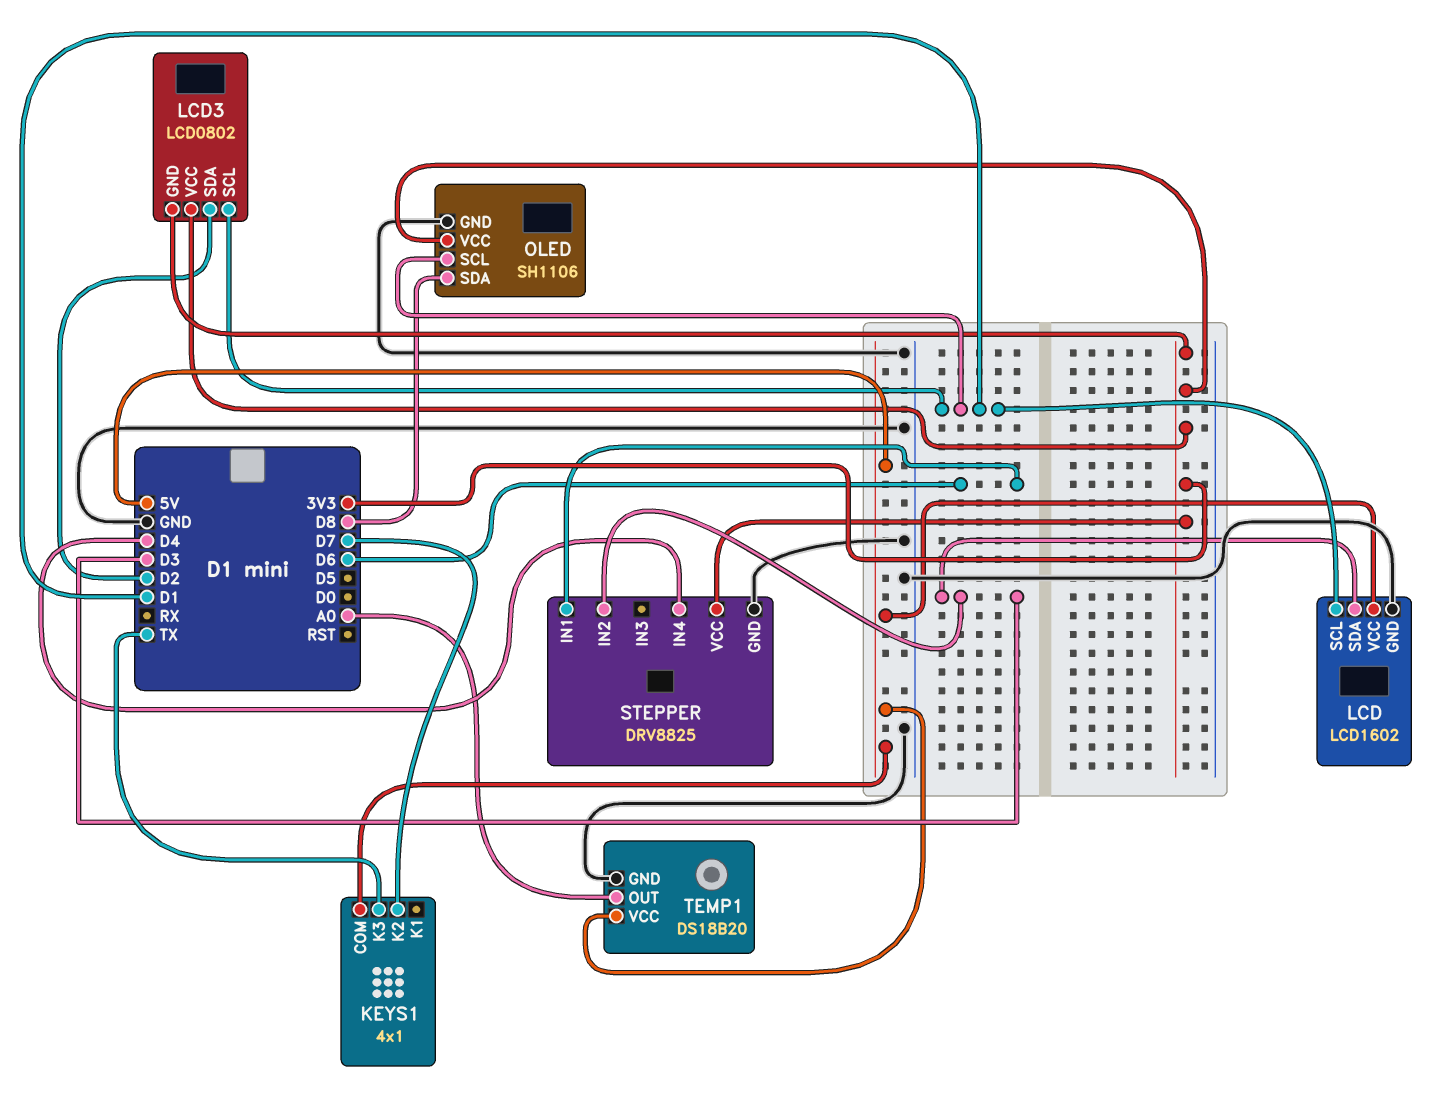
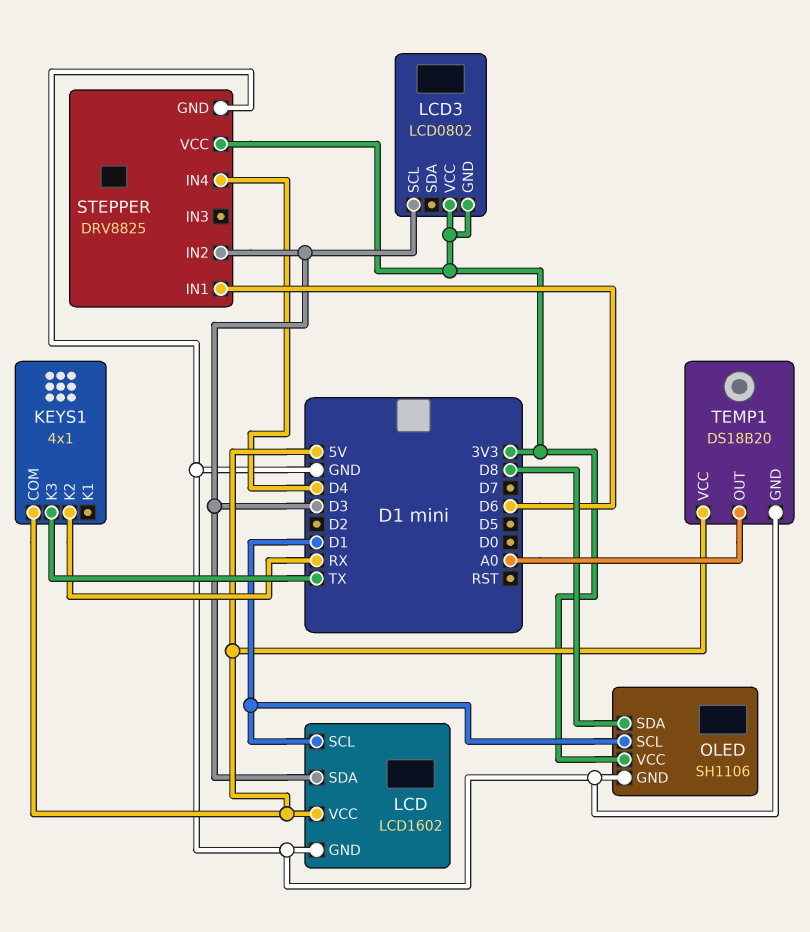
KEYS1 pin K2: D7 -> RX
LCD3 pin SCL: D1 -> D3
LCD3 pin SDA: D2 -> none

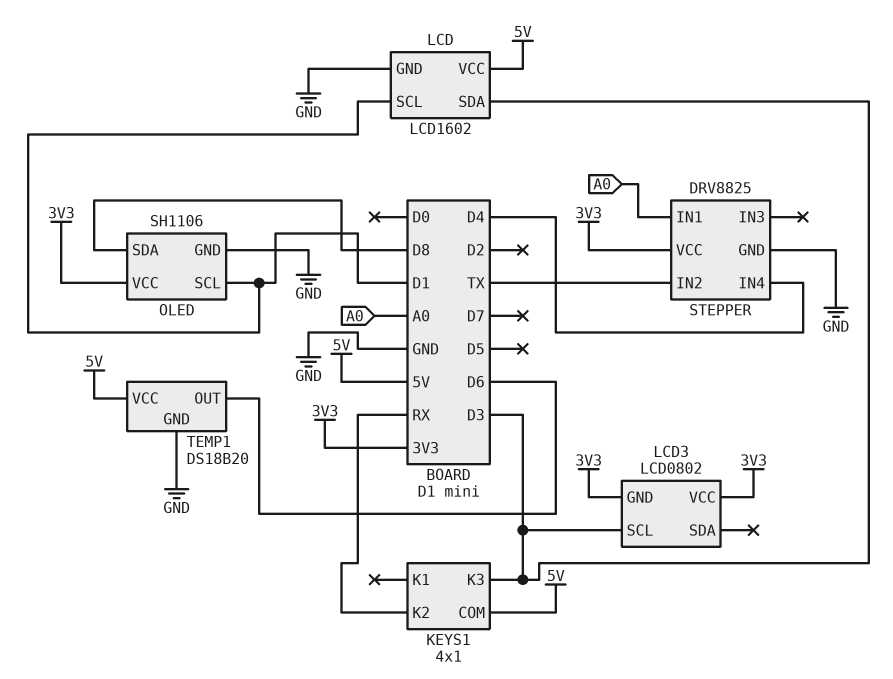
KEYS1 pin K3: TX -> D3
STEPPER pin IN1: D6 -> A0
STEPPER pin IN2: D3 -> TX
TEMP1 pin OUT: A0 -> D6

